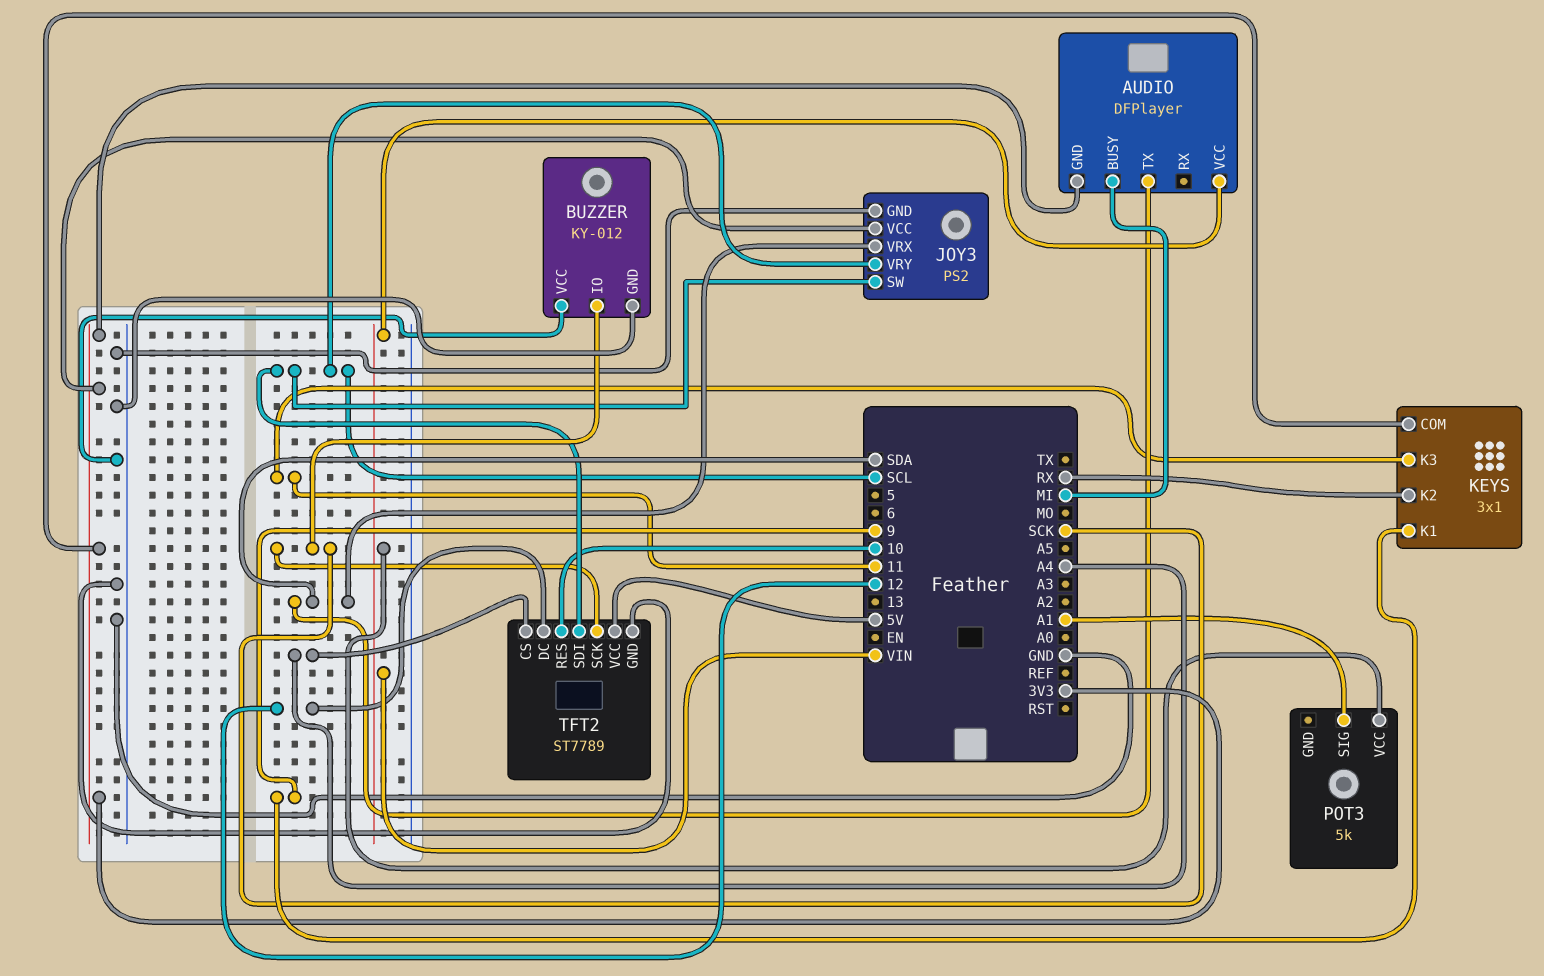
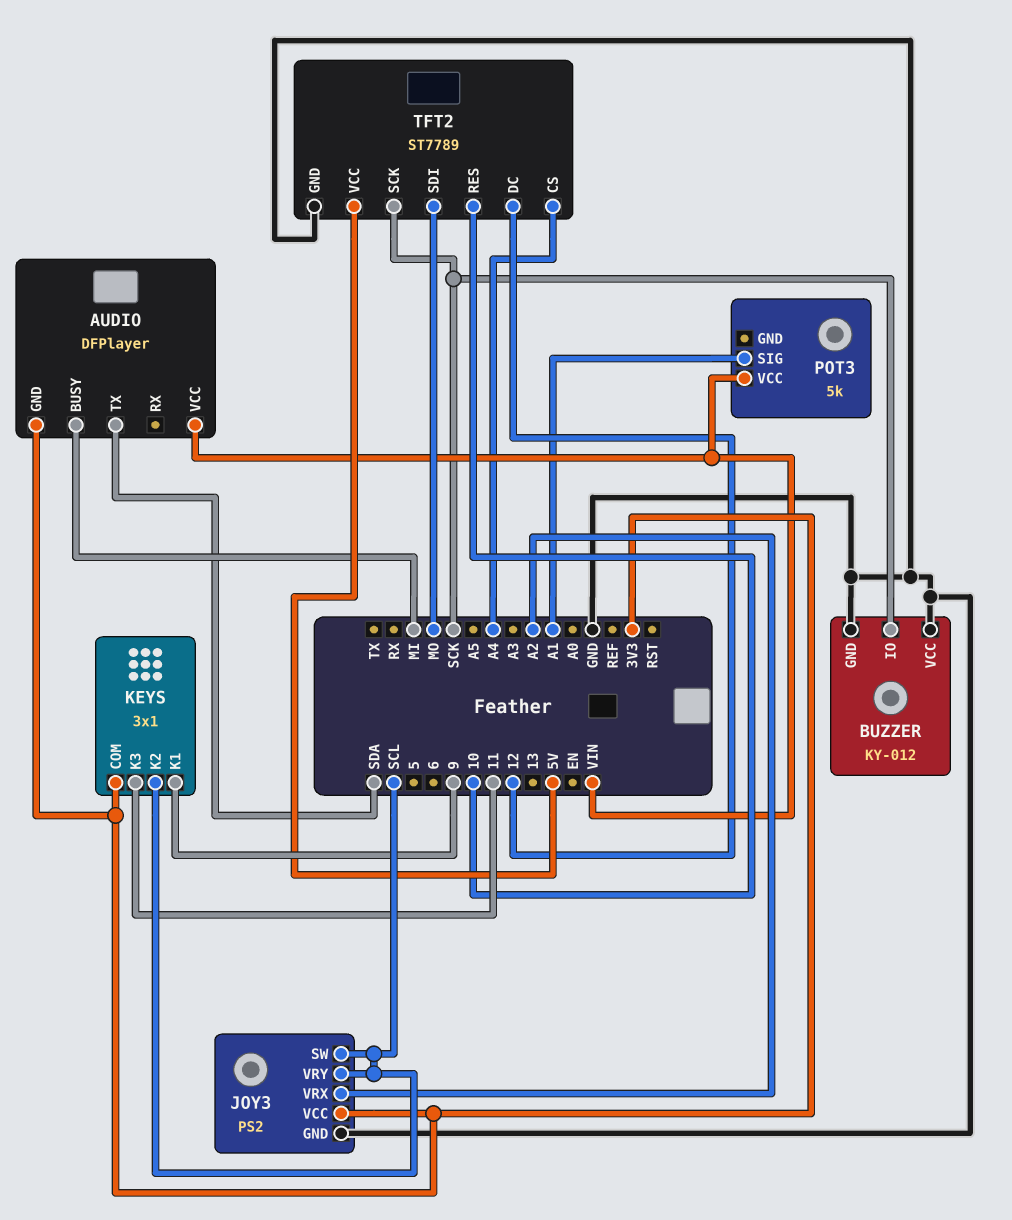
JOY3 pin VRX: SDA -> A2
KEYS pin K2: RX -> SCL
TFT2 pin SDI: SCL -> MO

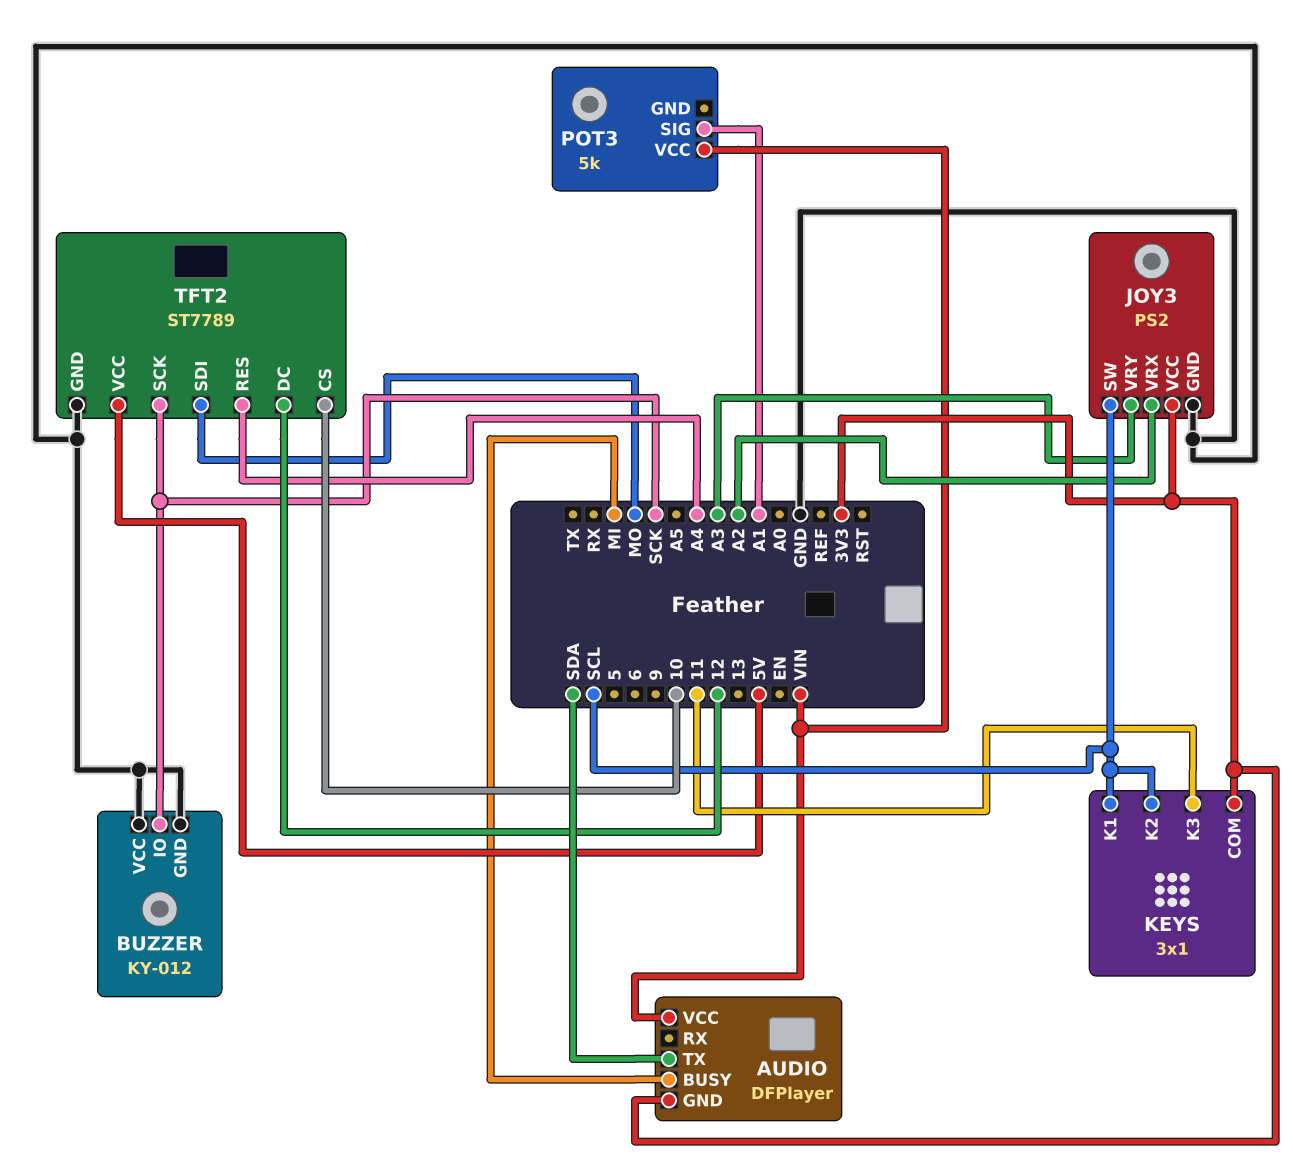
JOY3 pin VRY: SCL -> A3
KEYS pin K1: 9 -> SCL
TFT2 pin CS: A4 -> 10
TFT2 pin RES: 10 -> A4

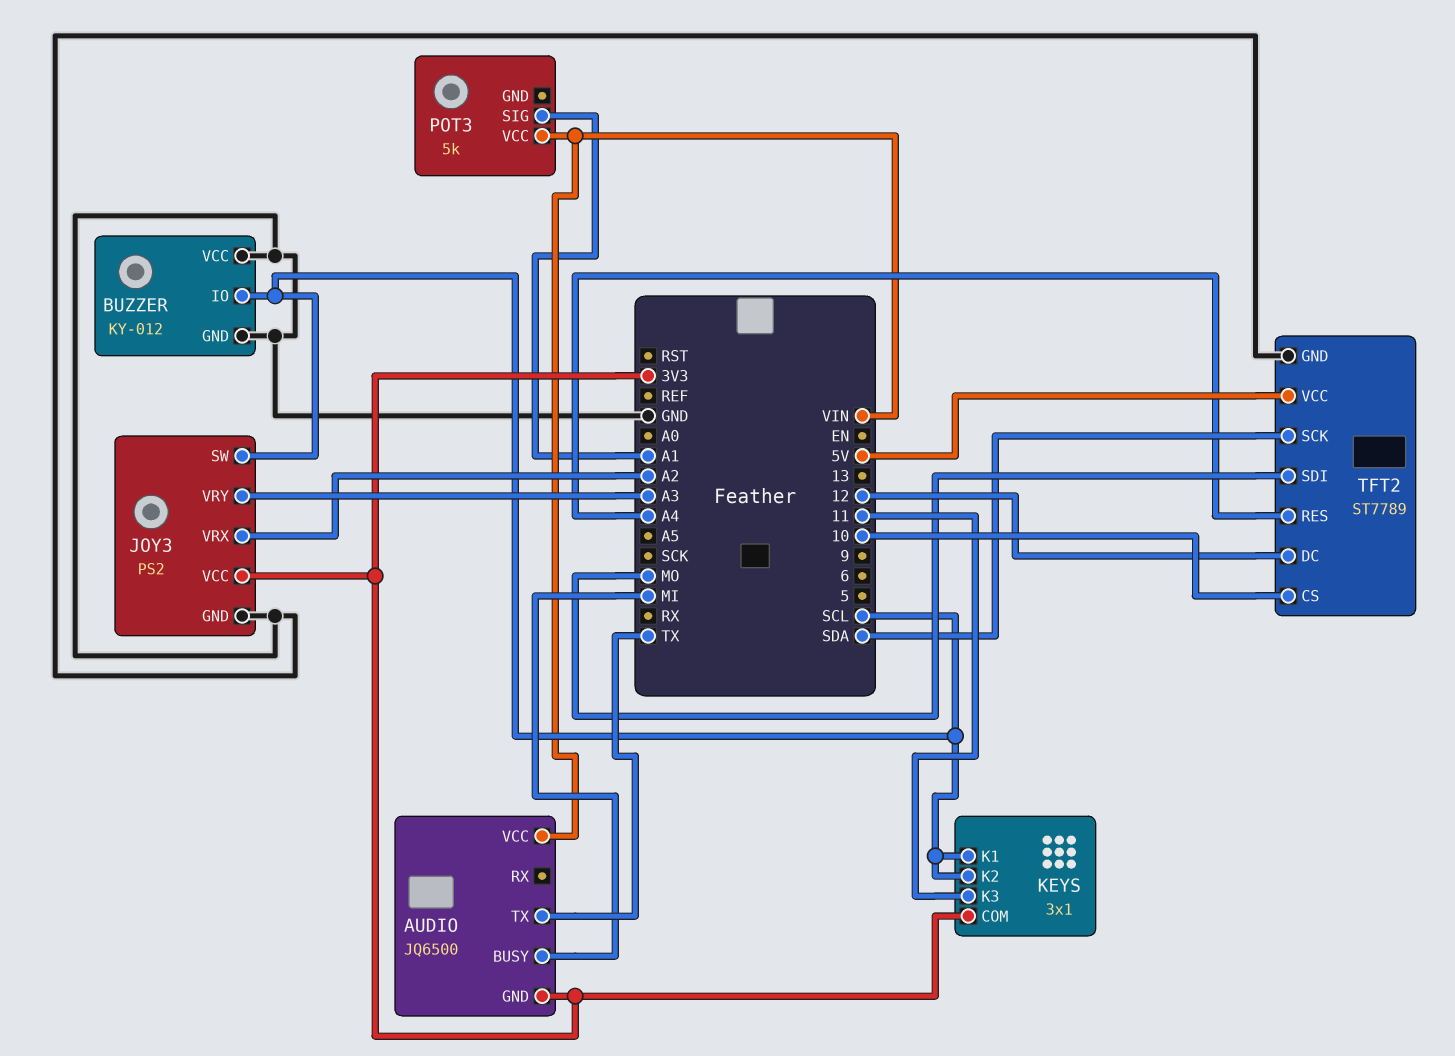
AUDIO: DFPlayer -> JQ6500
AUDIO pin TX: SDA -> TX
BUZZER pin IO: SCK -> SCL
TFT2 pin SCK: SCK -> SDA

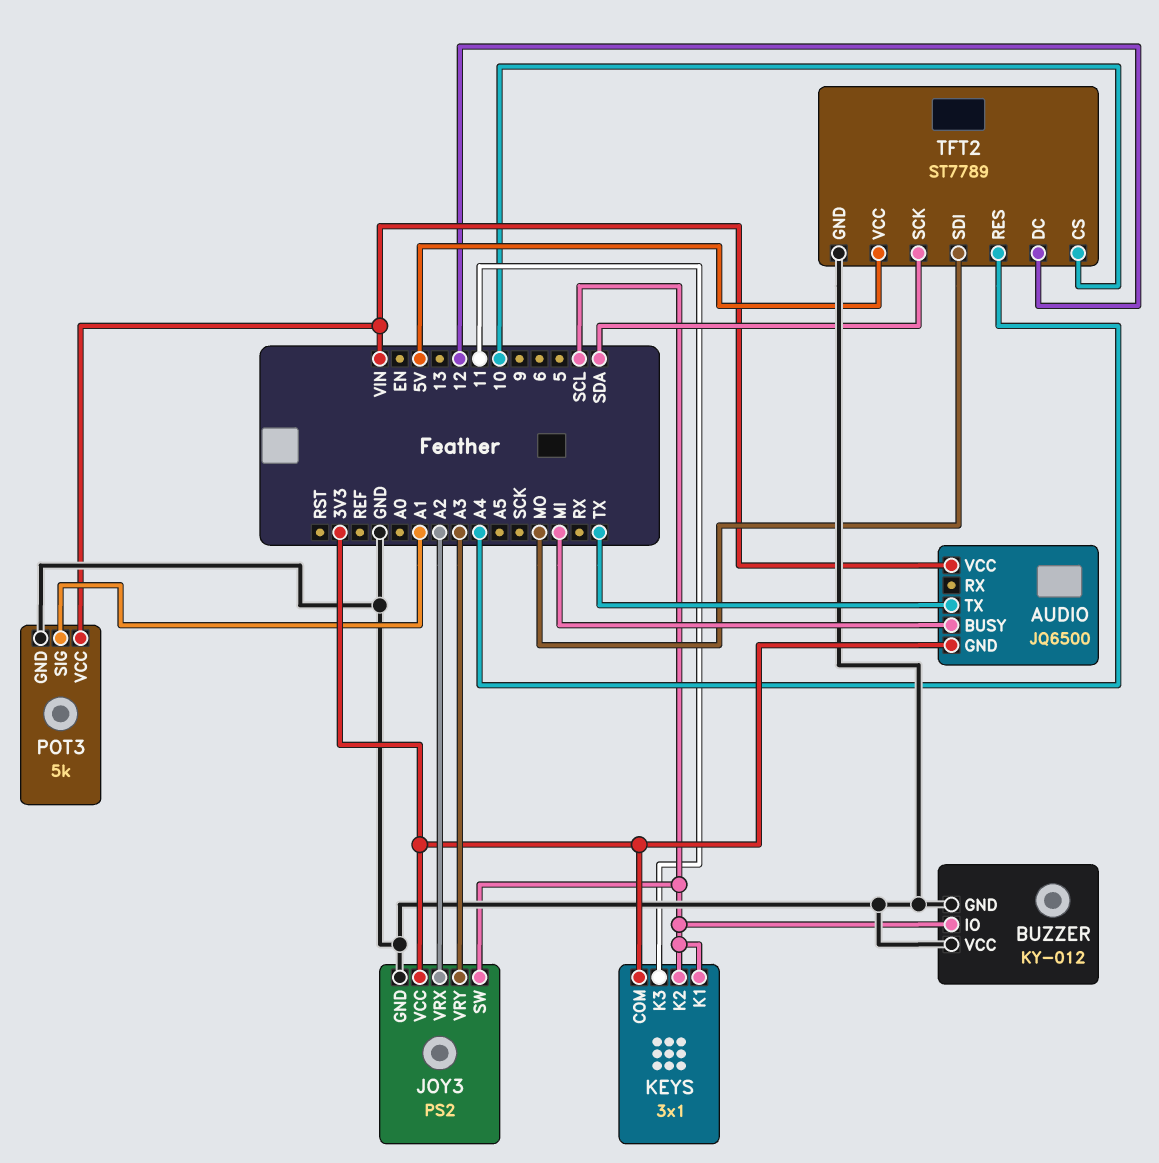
POT3 pin GND: none -> GND

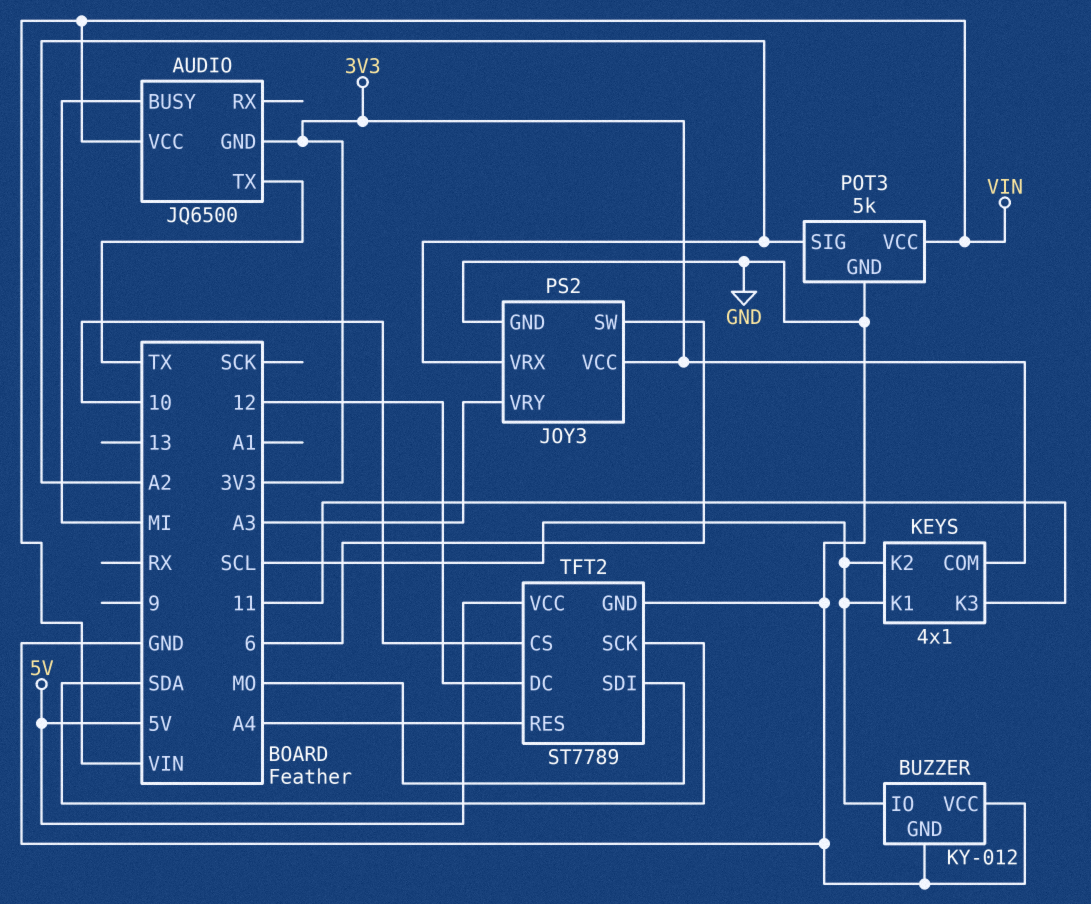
JOY3 pin SW: SCL -> 6
KEYS: 3x1 -> 4x1
POT3 pin SIG: A1 -> A2

